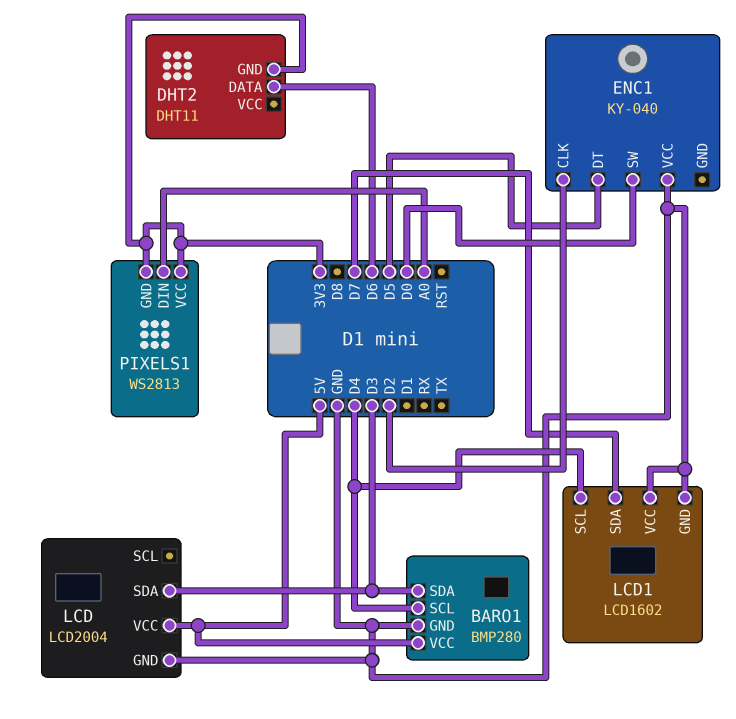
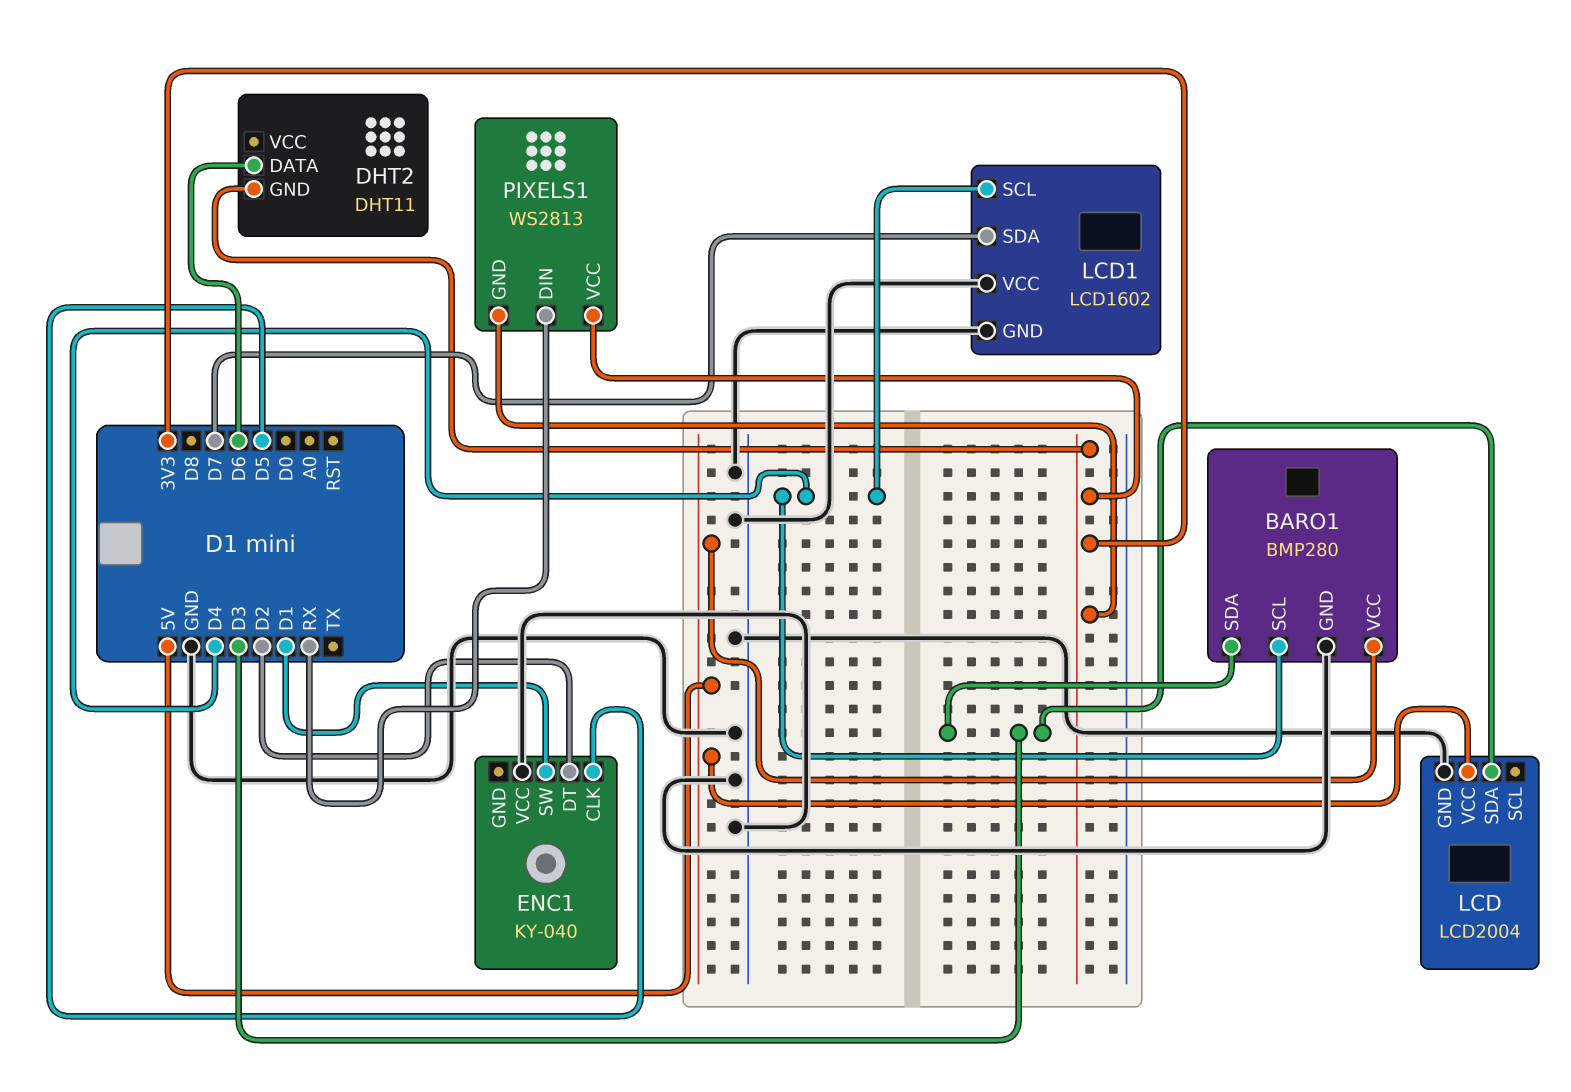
ENC1 pin CLK: D2 -> D5
ENC1 pin DT: D5 -> D2
ENC1 pin SW: D0 -> D1
PIXELS1 pin DIN: A0 -> RX

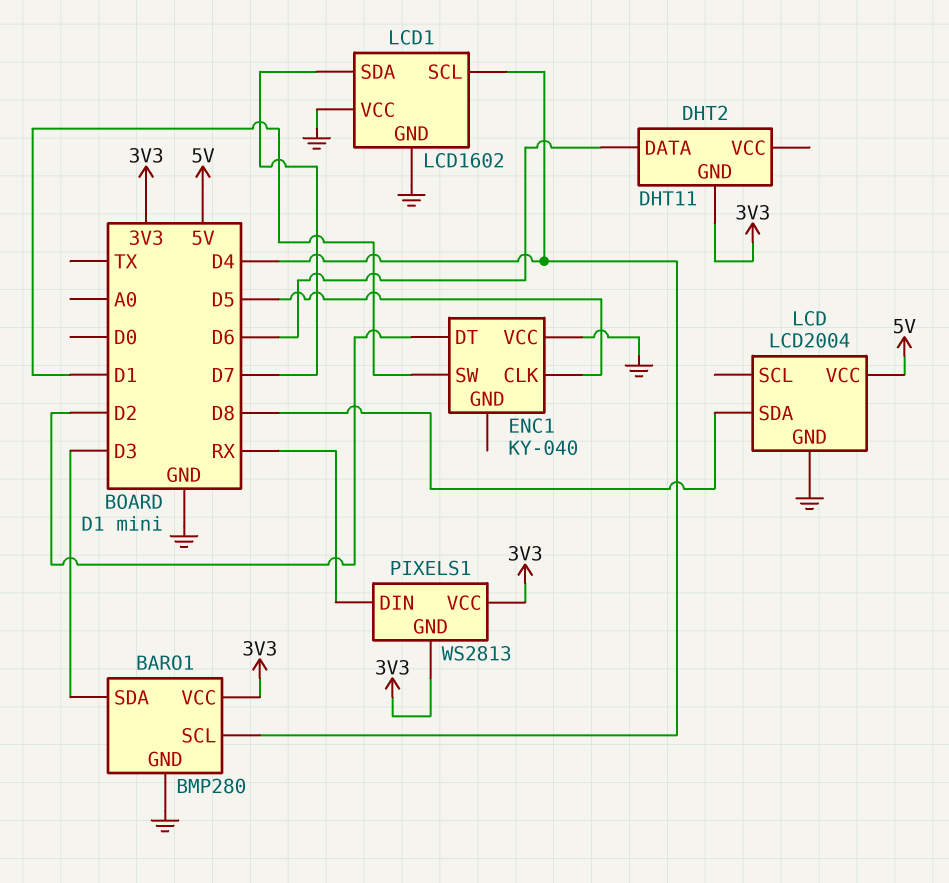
BARO1 pin VCC: 5V -> 3V3
LCD pin SDA: D3 -> D8

